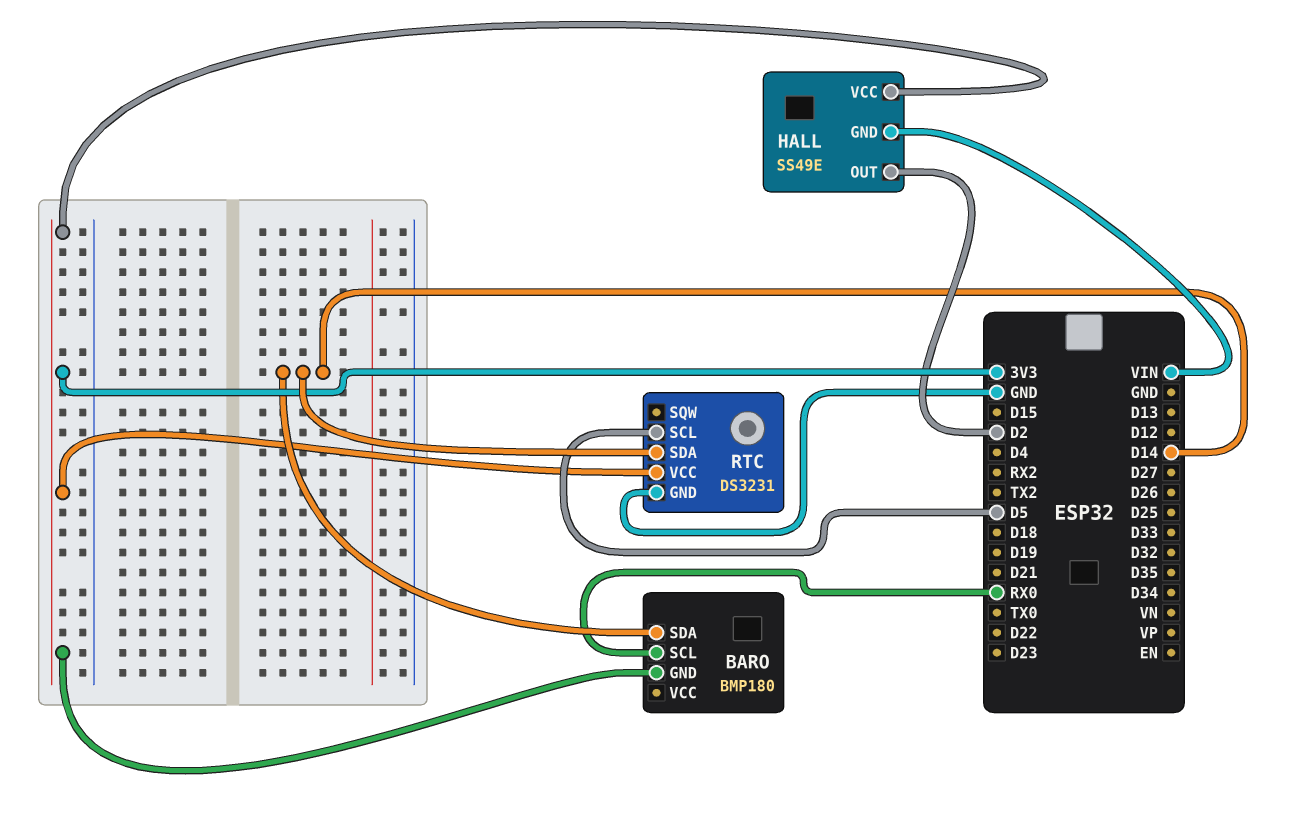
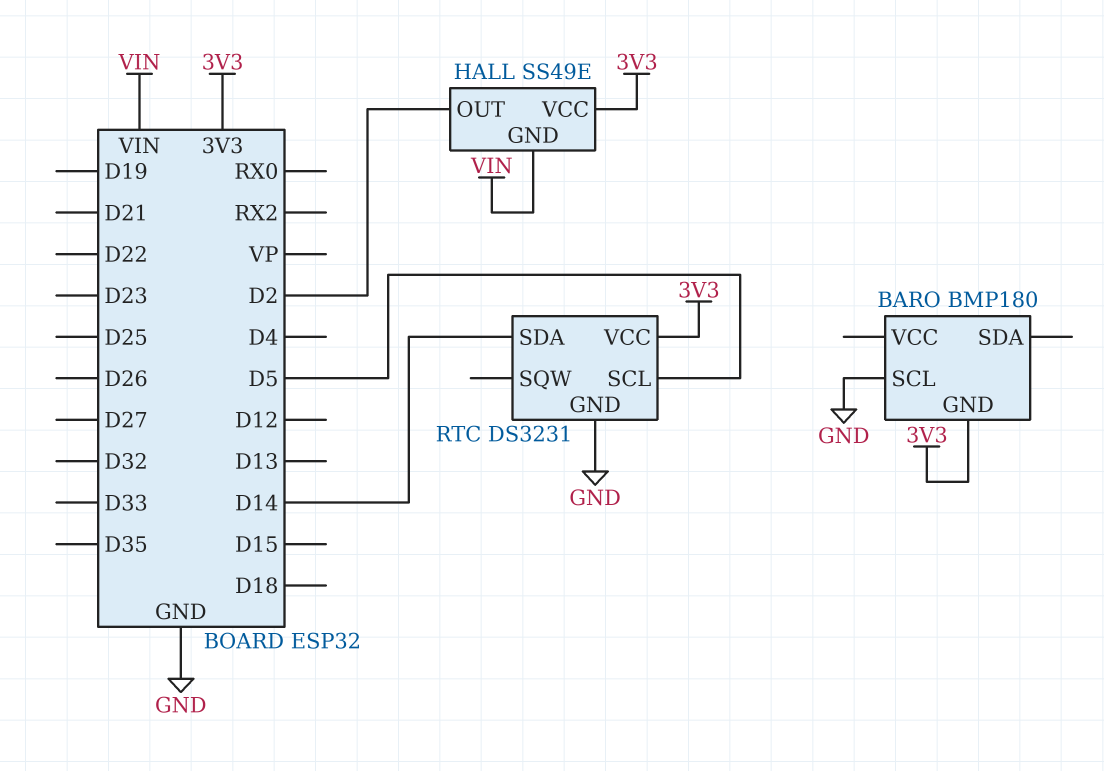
BARO pin SCL: RX0 -> GND
BARO pin SDA: D14 -> none

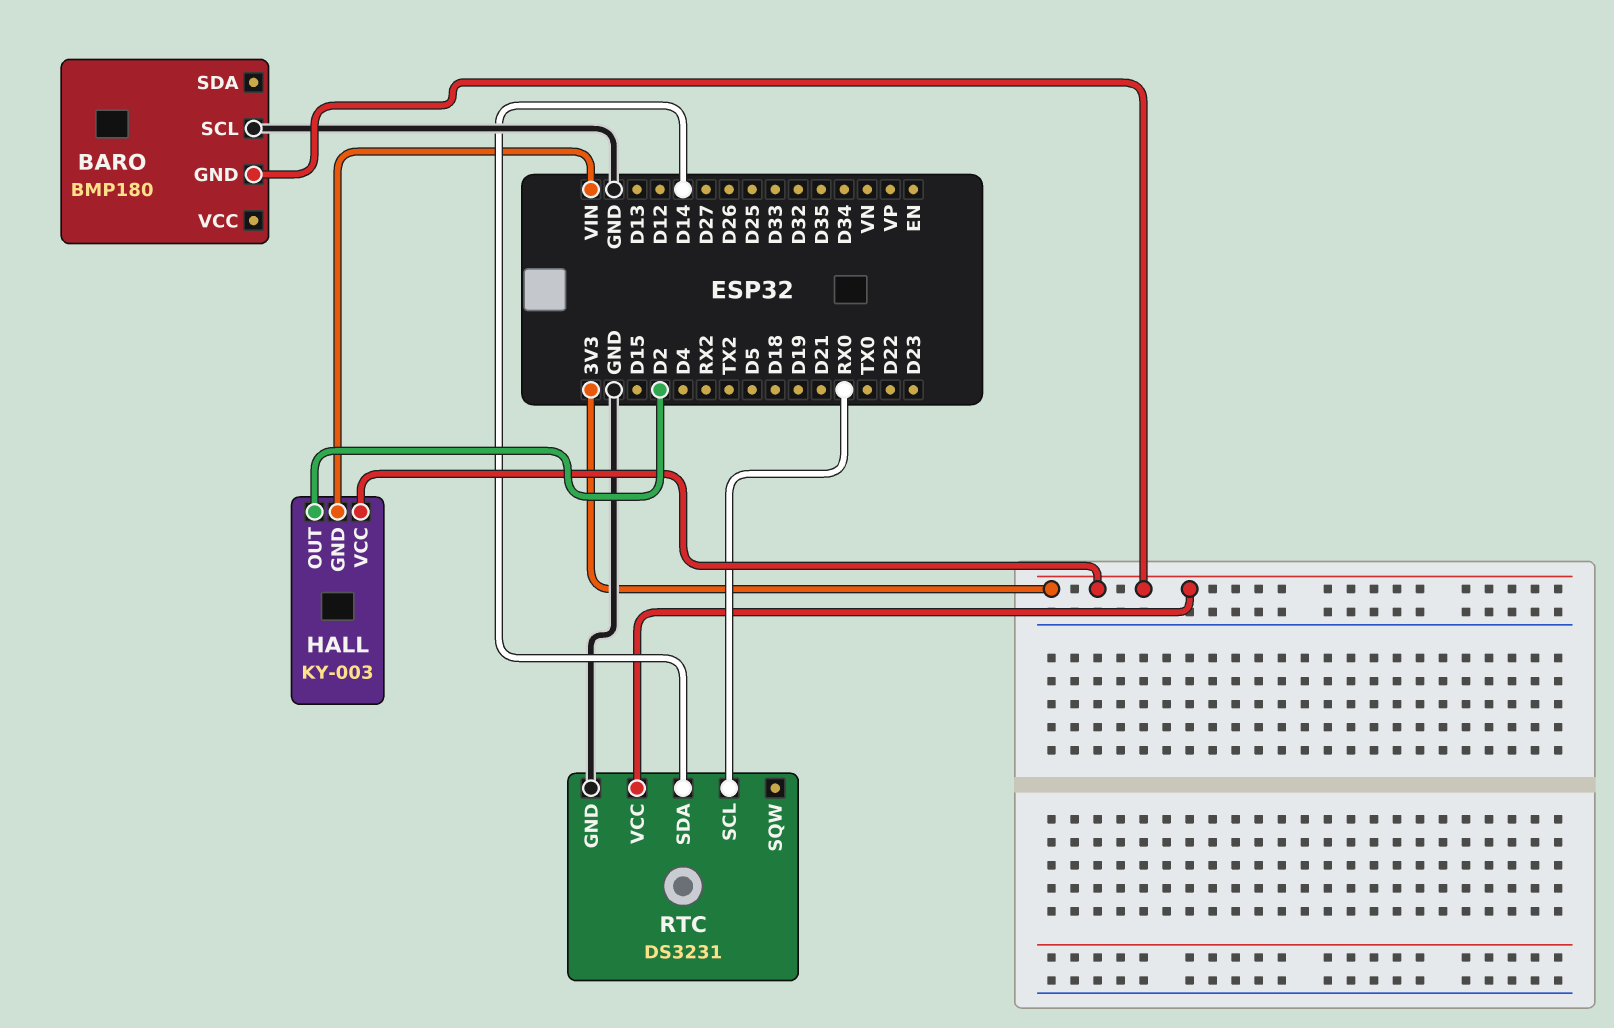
HALL: SS49E -> KY-003
RTC pin SCL: D5 -> RX0

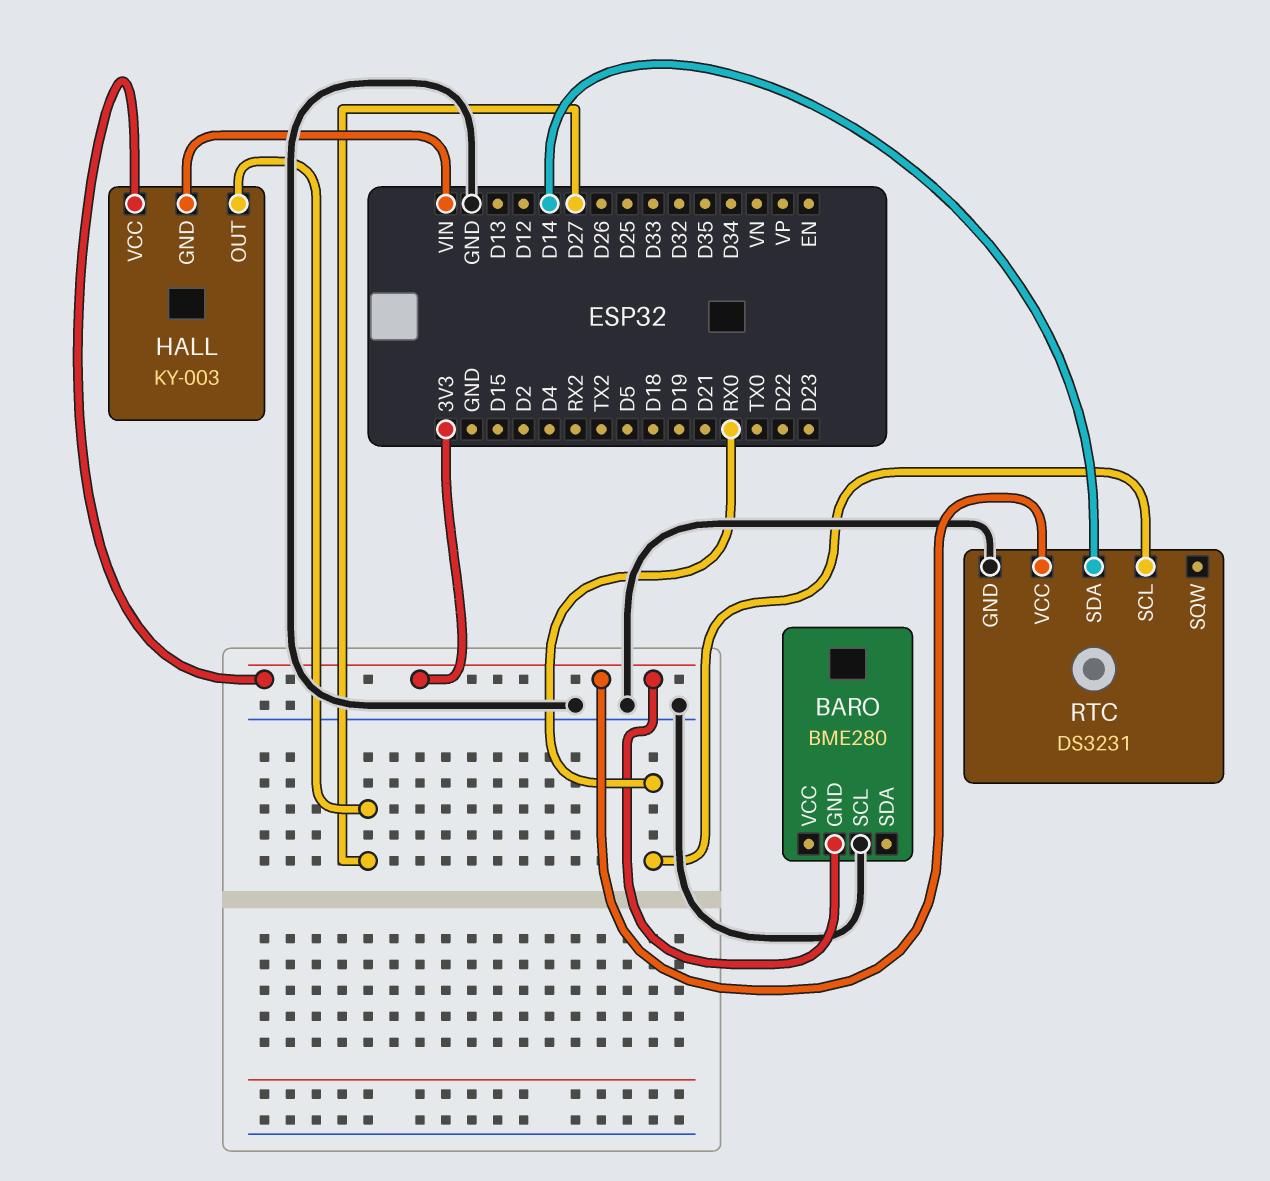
BARO: BMP180 -> BME280
HALL pin OUT: D2 -> D27

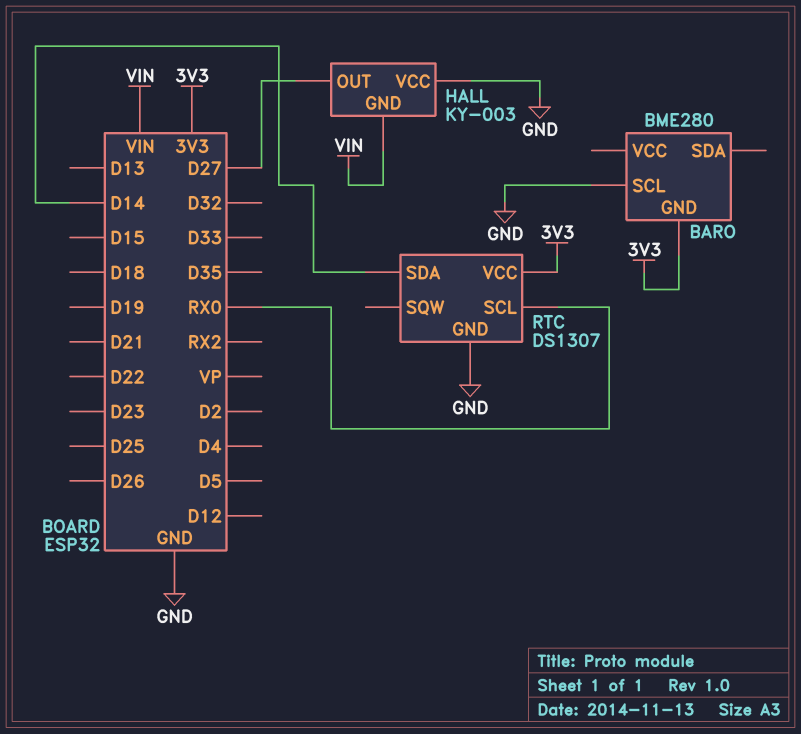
HALL pin VCC: 3V3 -> GND
RTC: DS3231 -> DS1307

